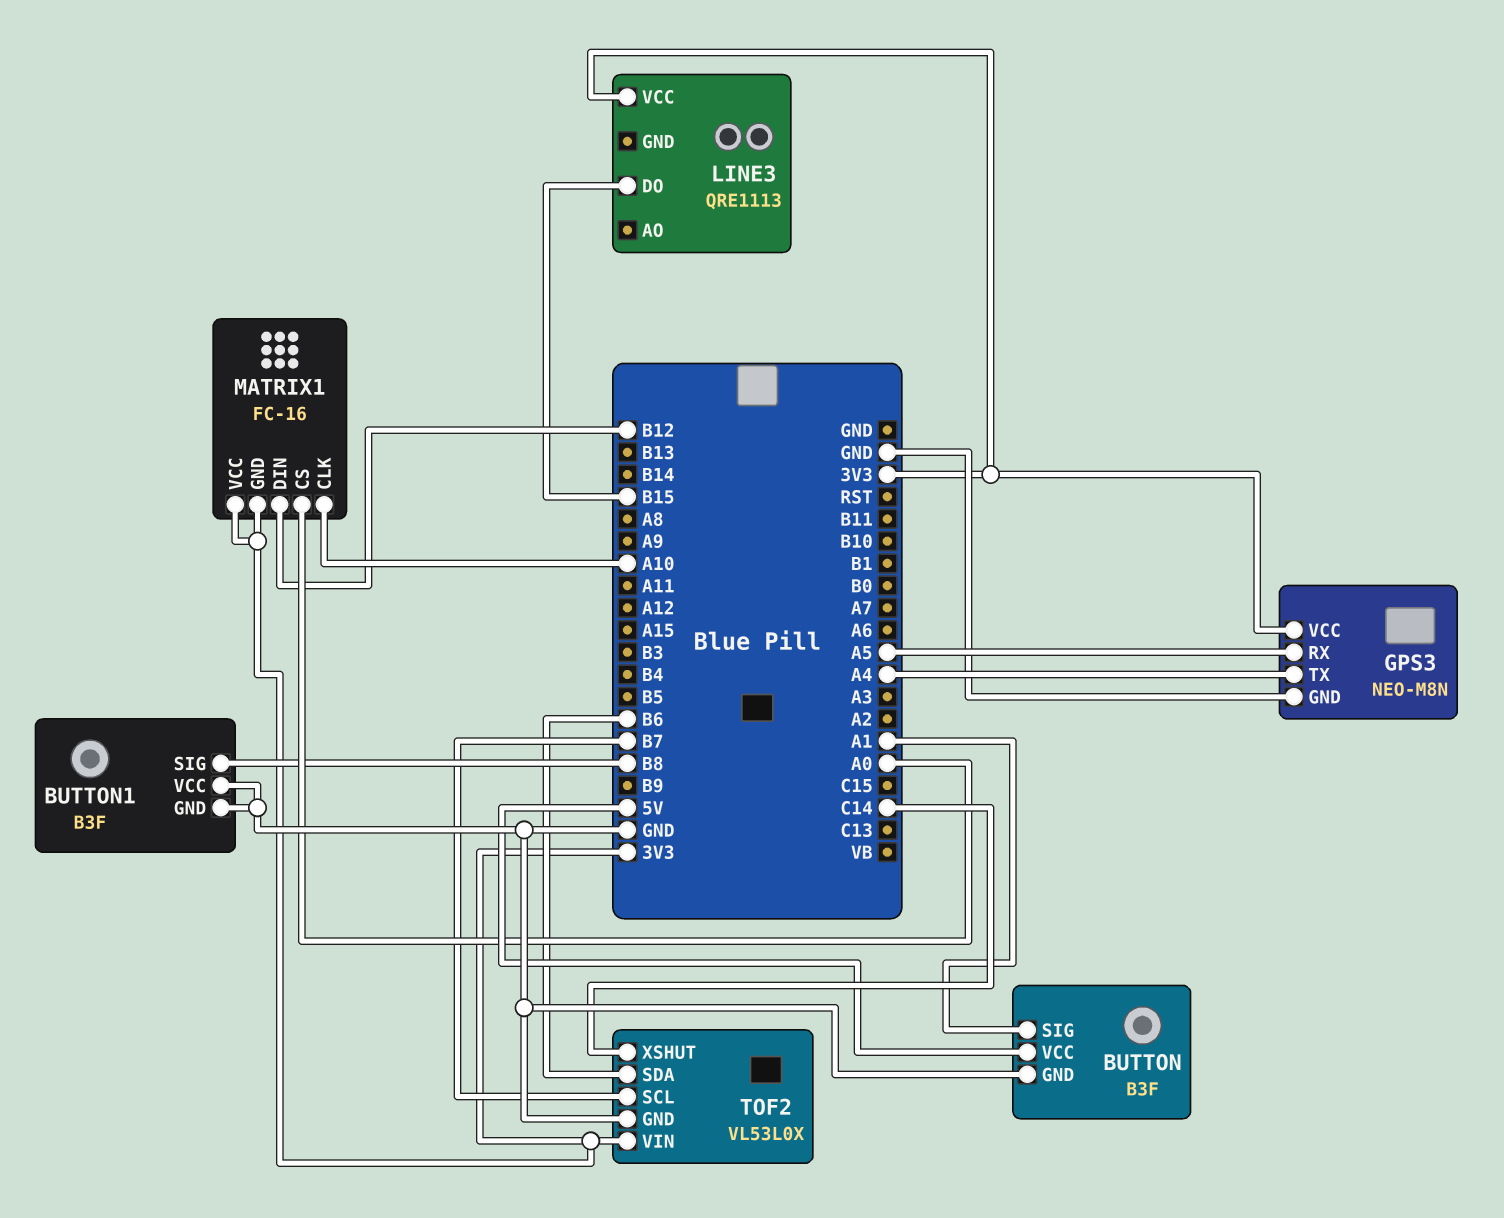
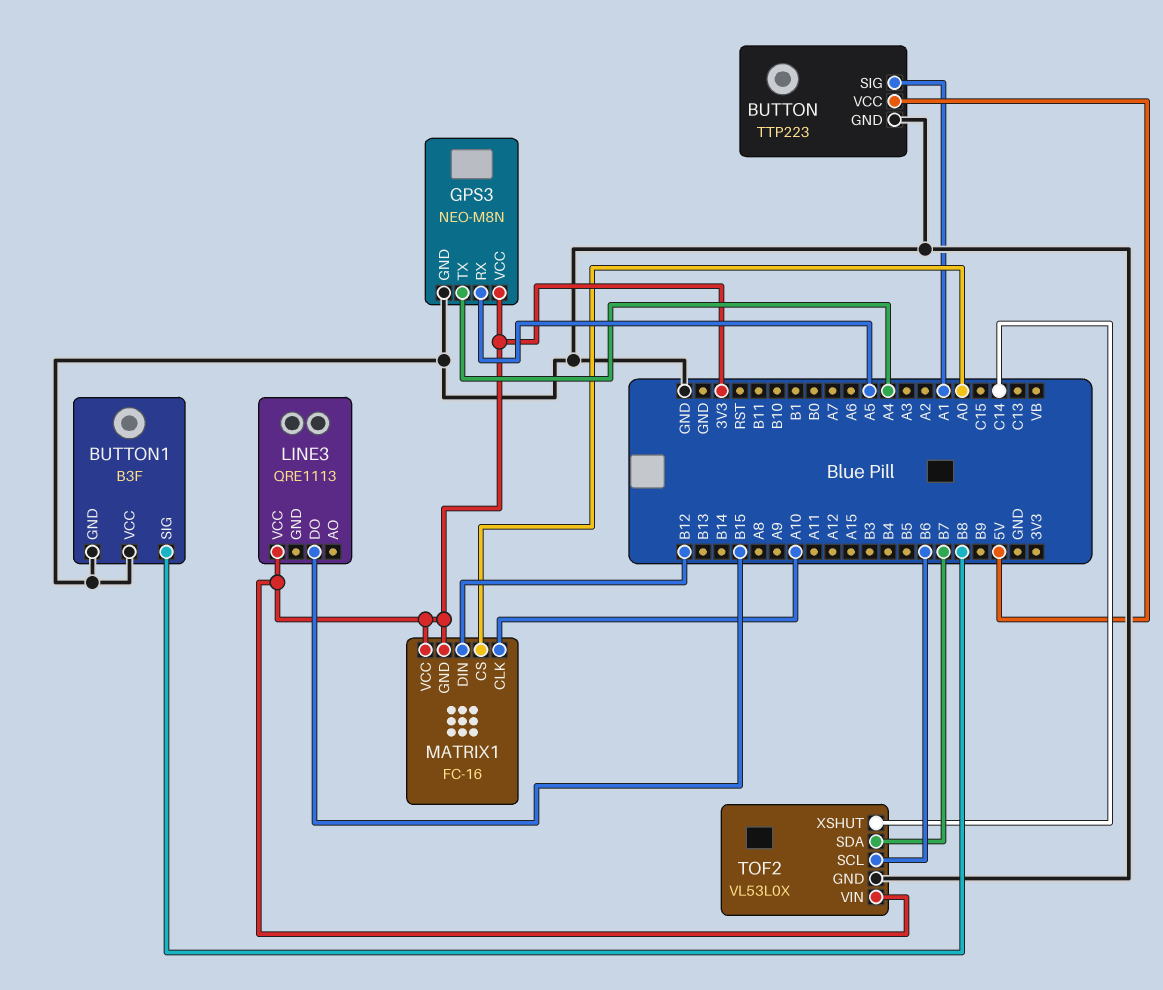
BUTTON: B3F -> TTP223
TOF2 pin SCL: B7 -> B6
TOF2 pin SDA: B6 -> B7

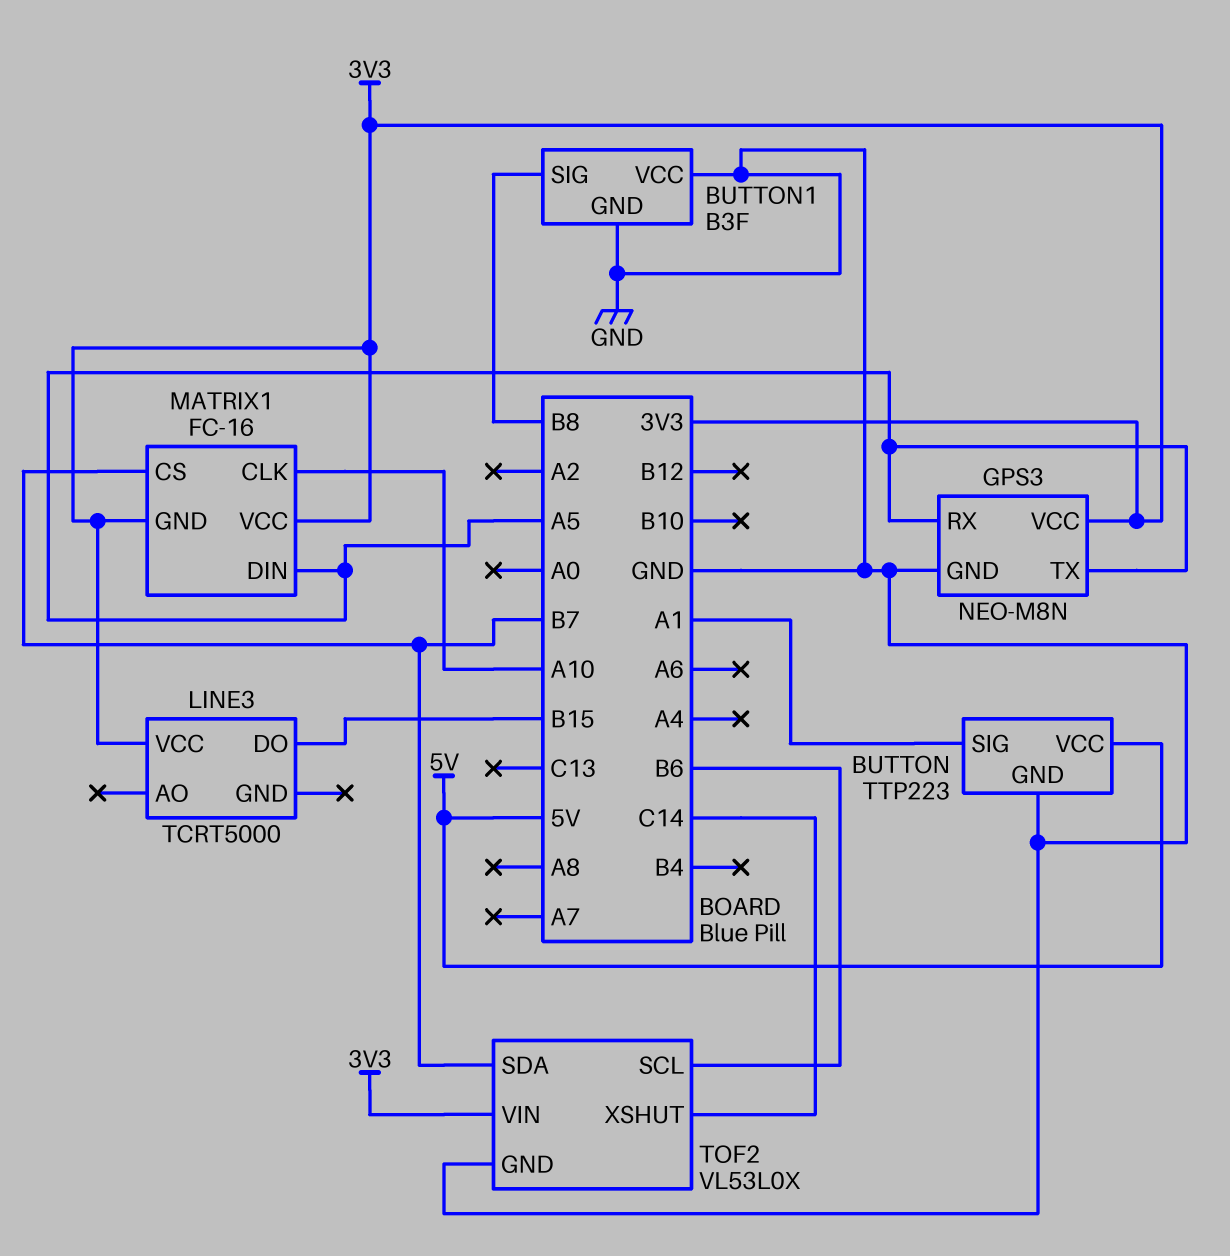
GPS3 pin TX: A4 -> A5
LINE3: QRE1113 -> TCRT5000
MATRIX1 pin CS: A0 -> B7
MATRIX1 pin DIN: B12 -> A5

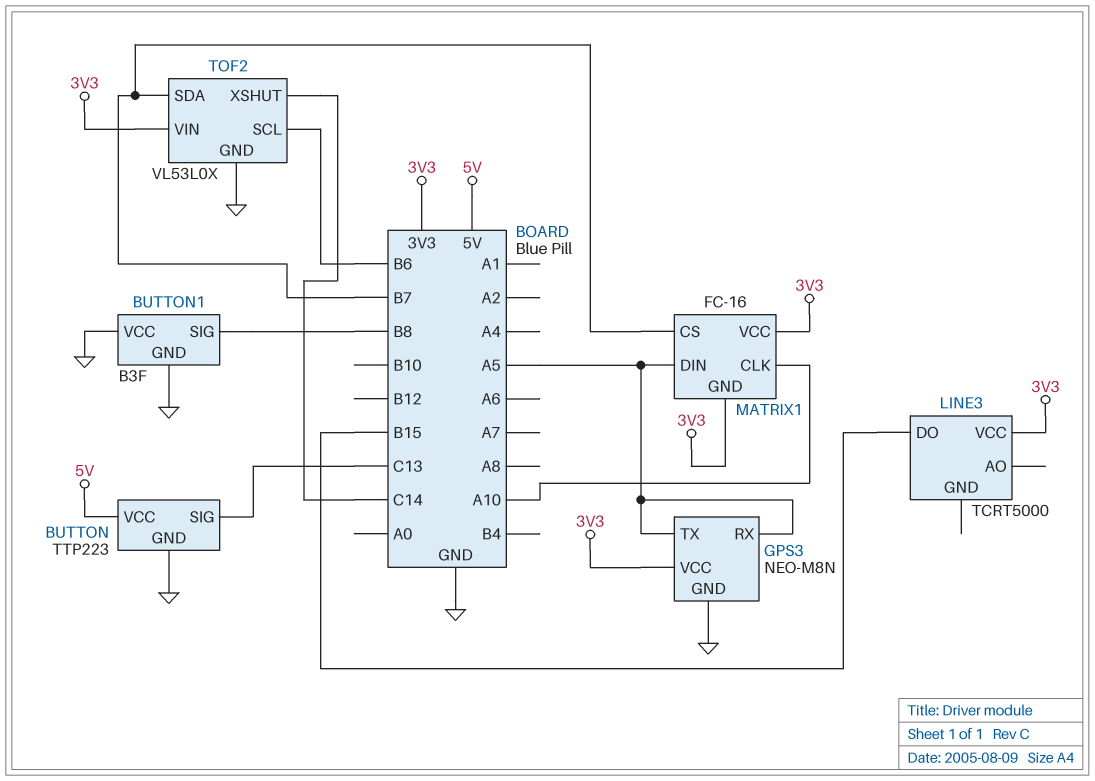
BUTTON pin SIG: A1 -> C13

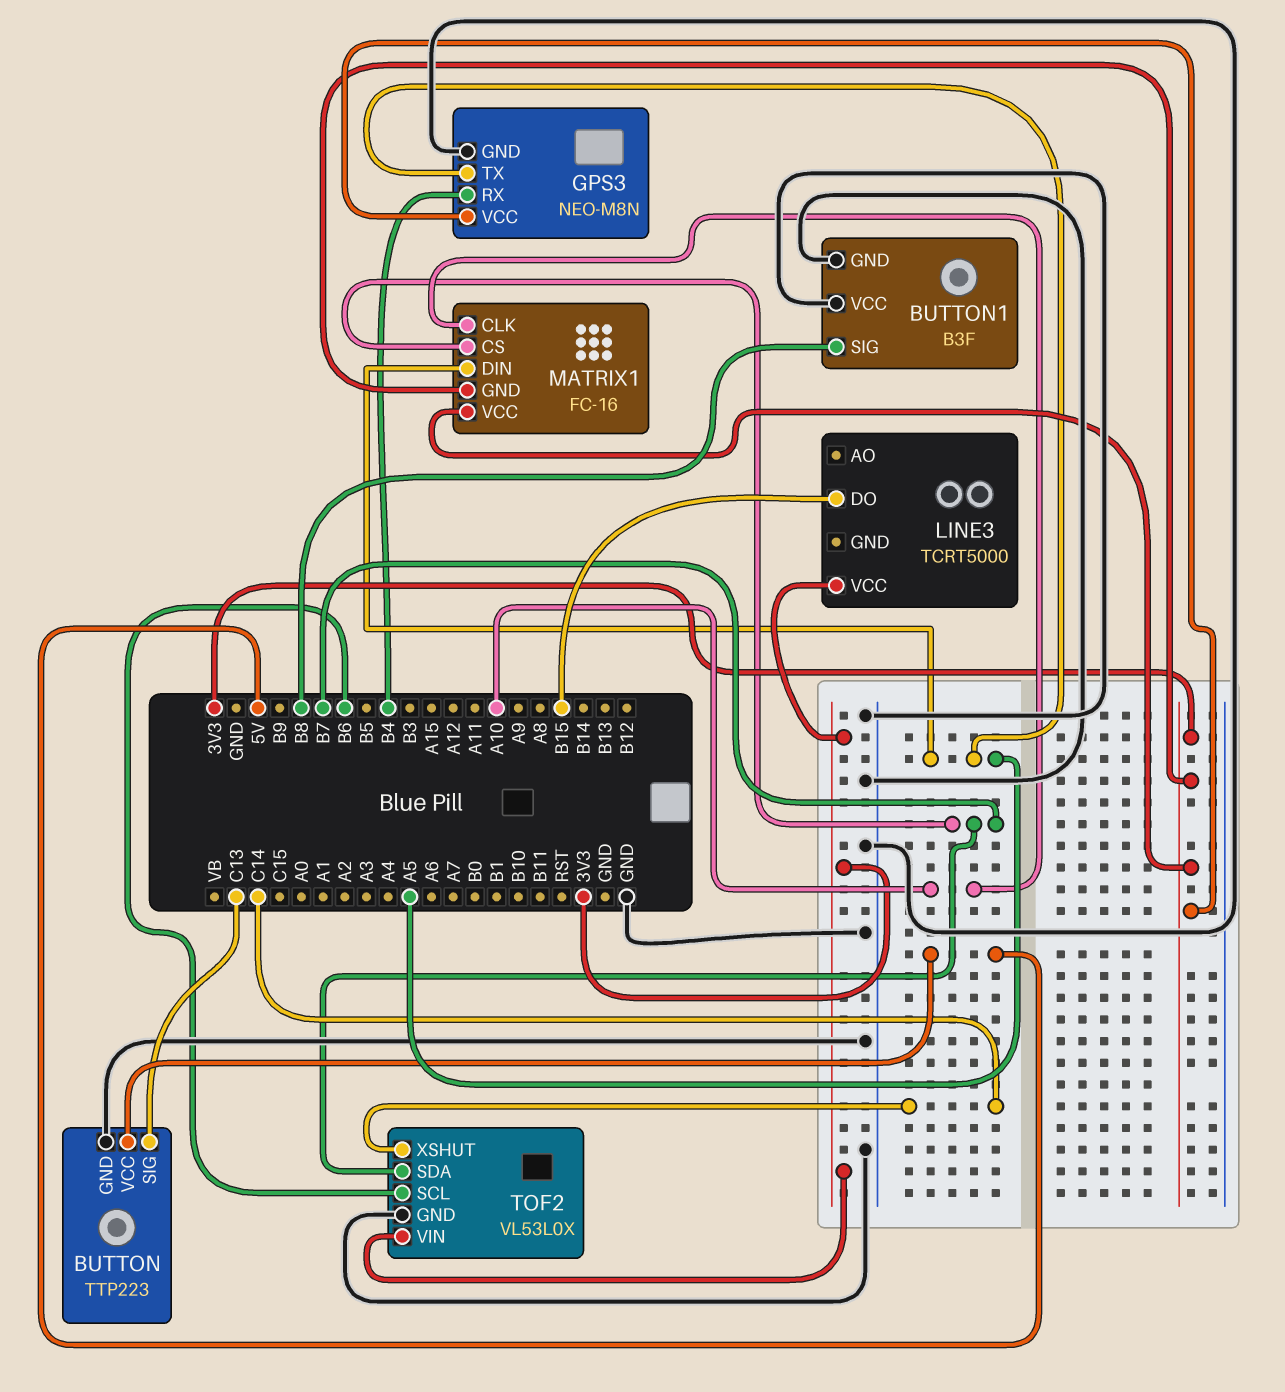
GPS3 pin RX: A5 -> B4

